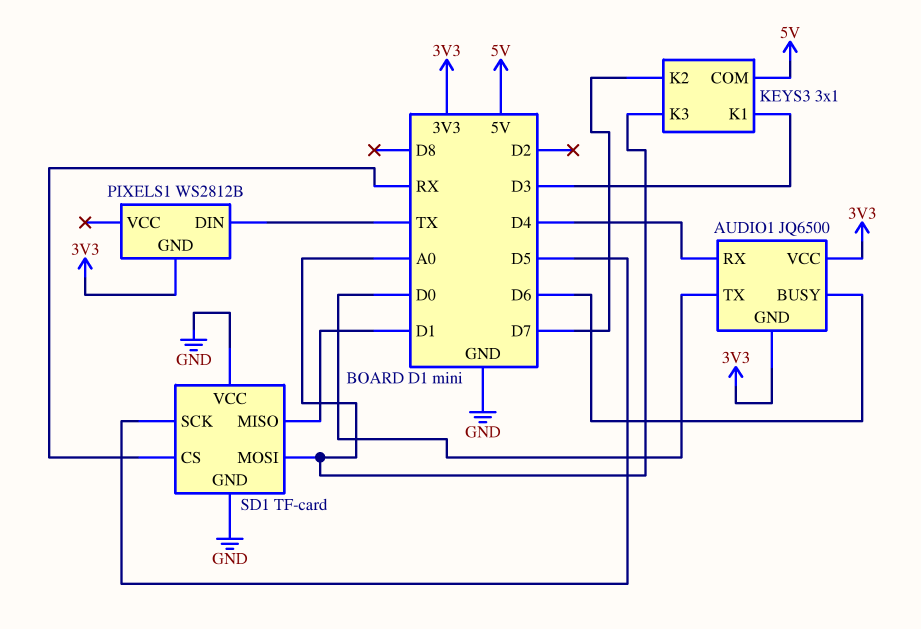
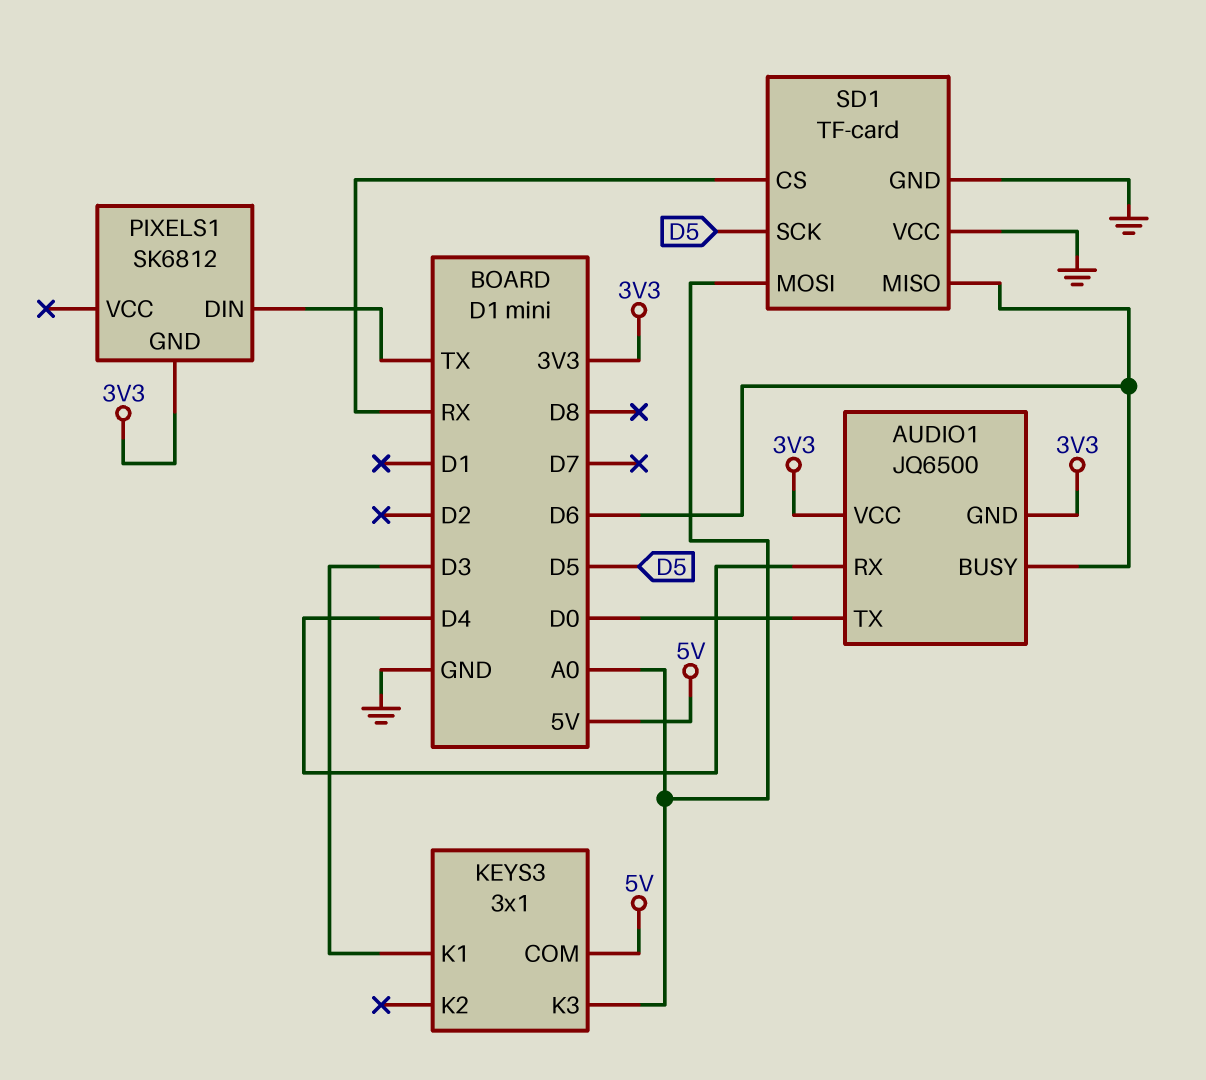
KEYS3 pin K2: D7 -> none
PIXELS1: WS2812B -> SK6812
SD1 pin MISO: D1 -> D6

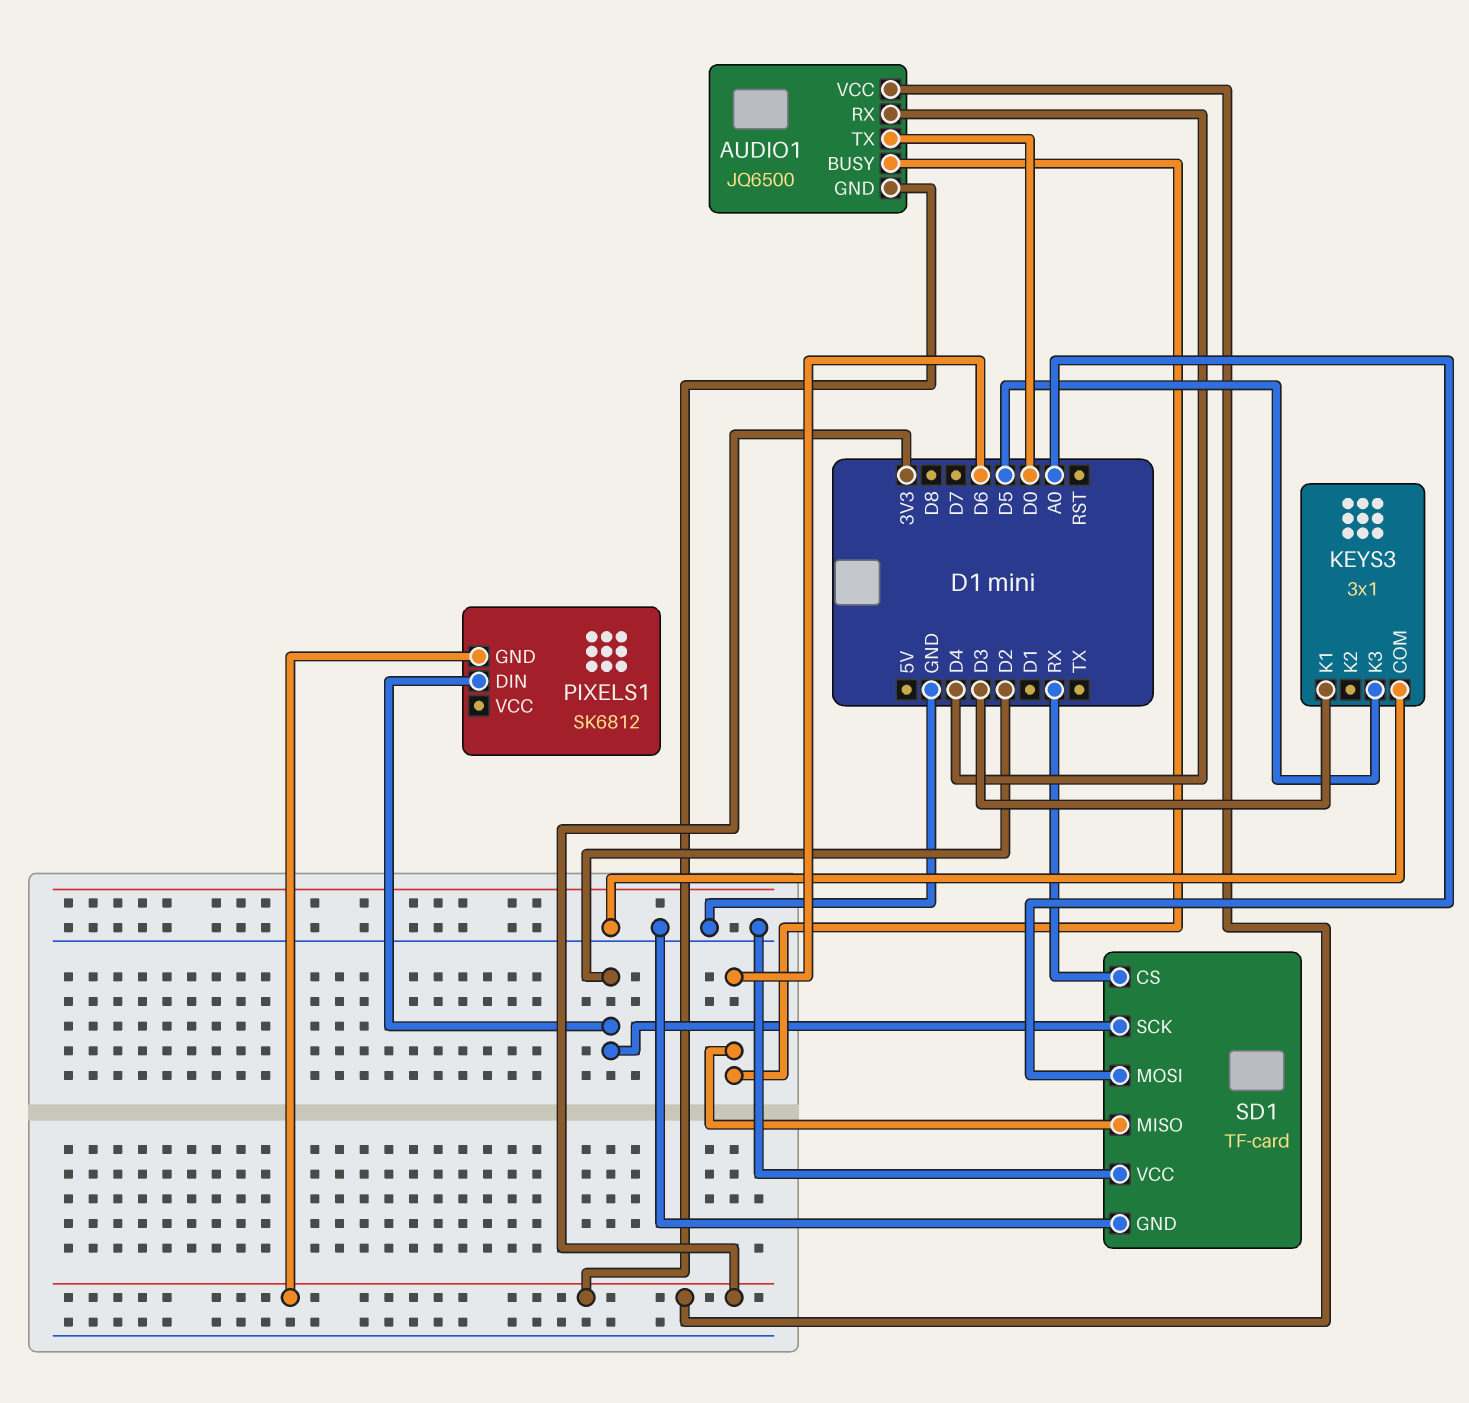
KEYS3 pin COM: 5V -> GND
KEYS3 pin K3: A0 -> D5
PIXELS1 pin DIN: TX -> D2
SD1 pin SCK: D5 -> D2

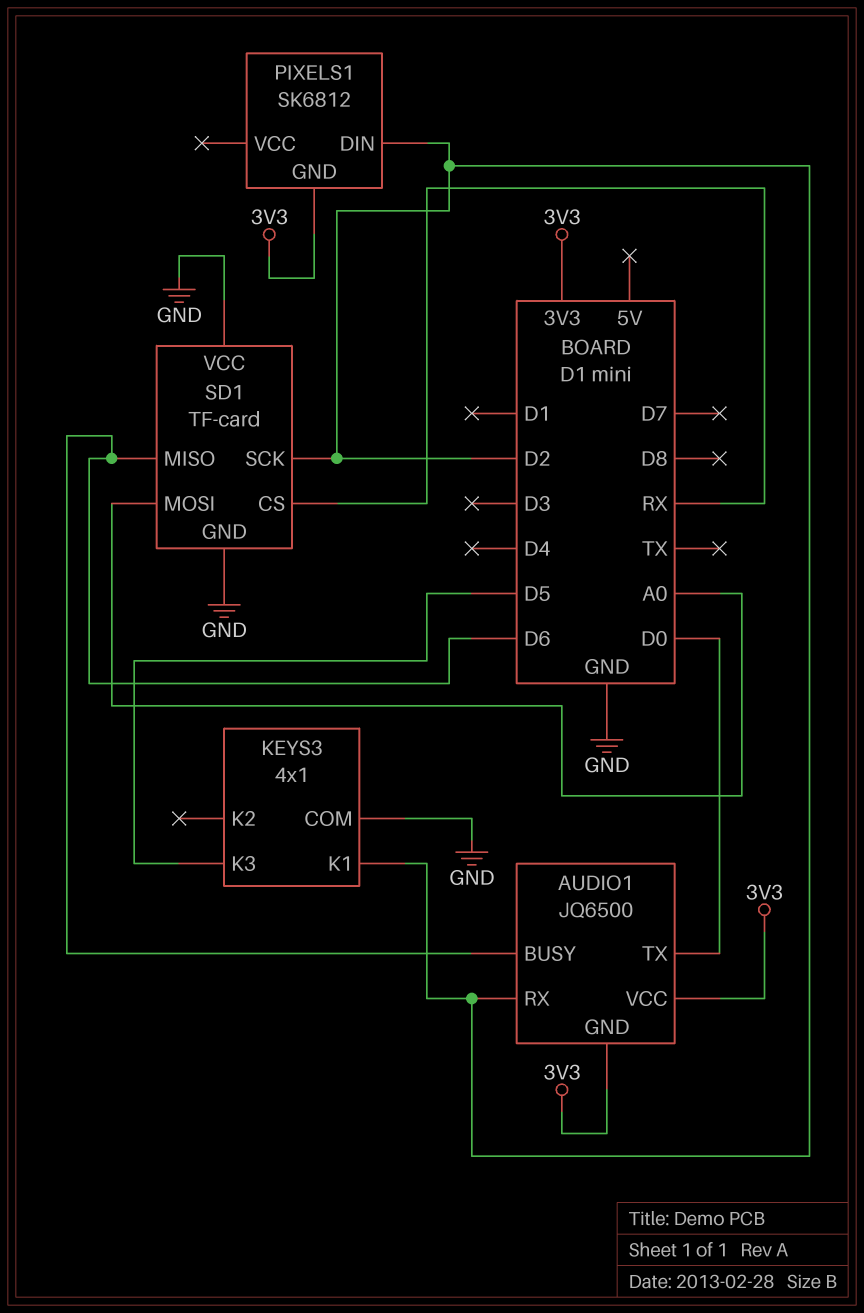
AUDIO1 pin RX: D4 -> D2
KEYS3: 3x1 -> 4x1
KEYS3 pin K1: D3 -> D2

